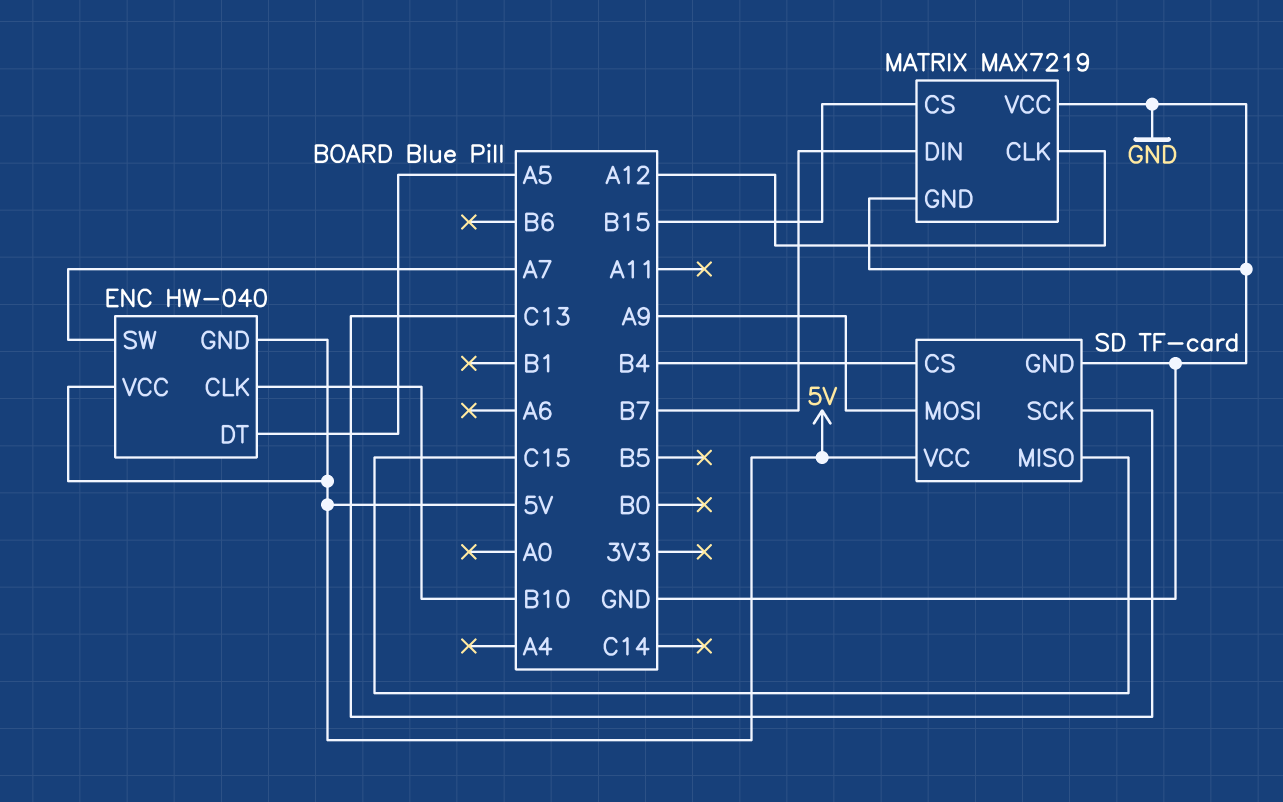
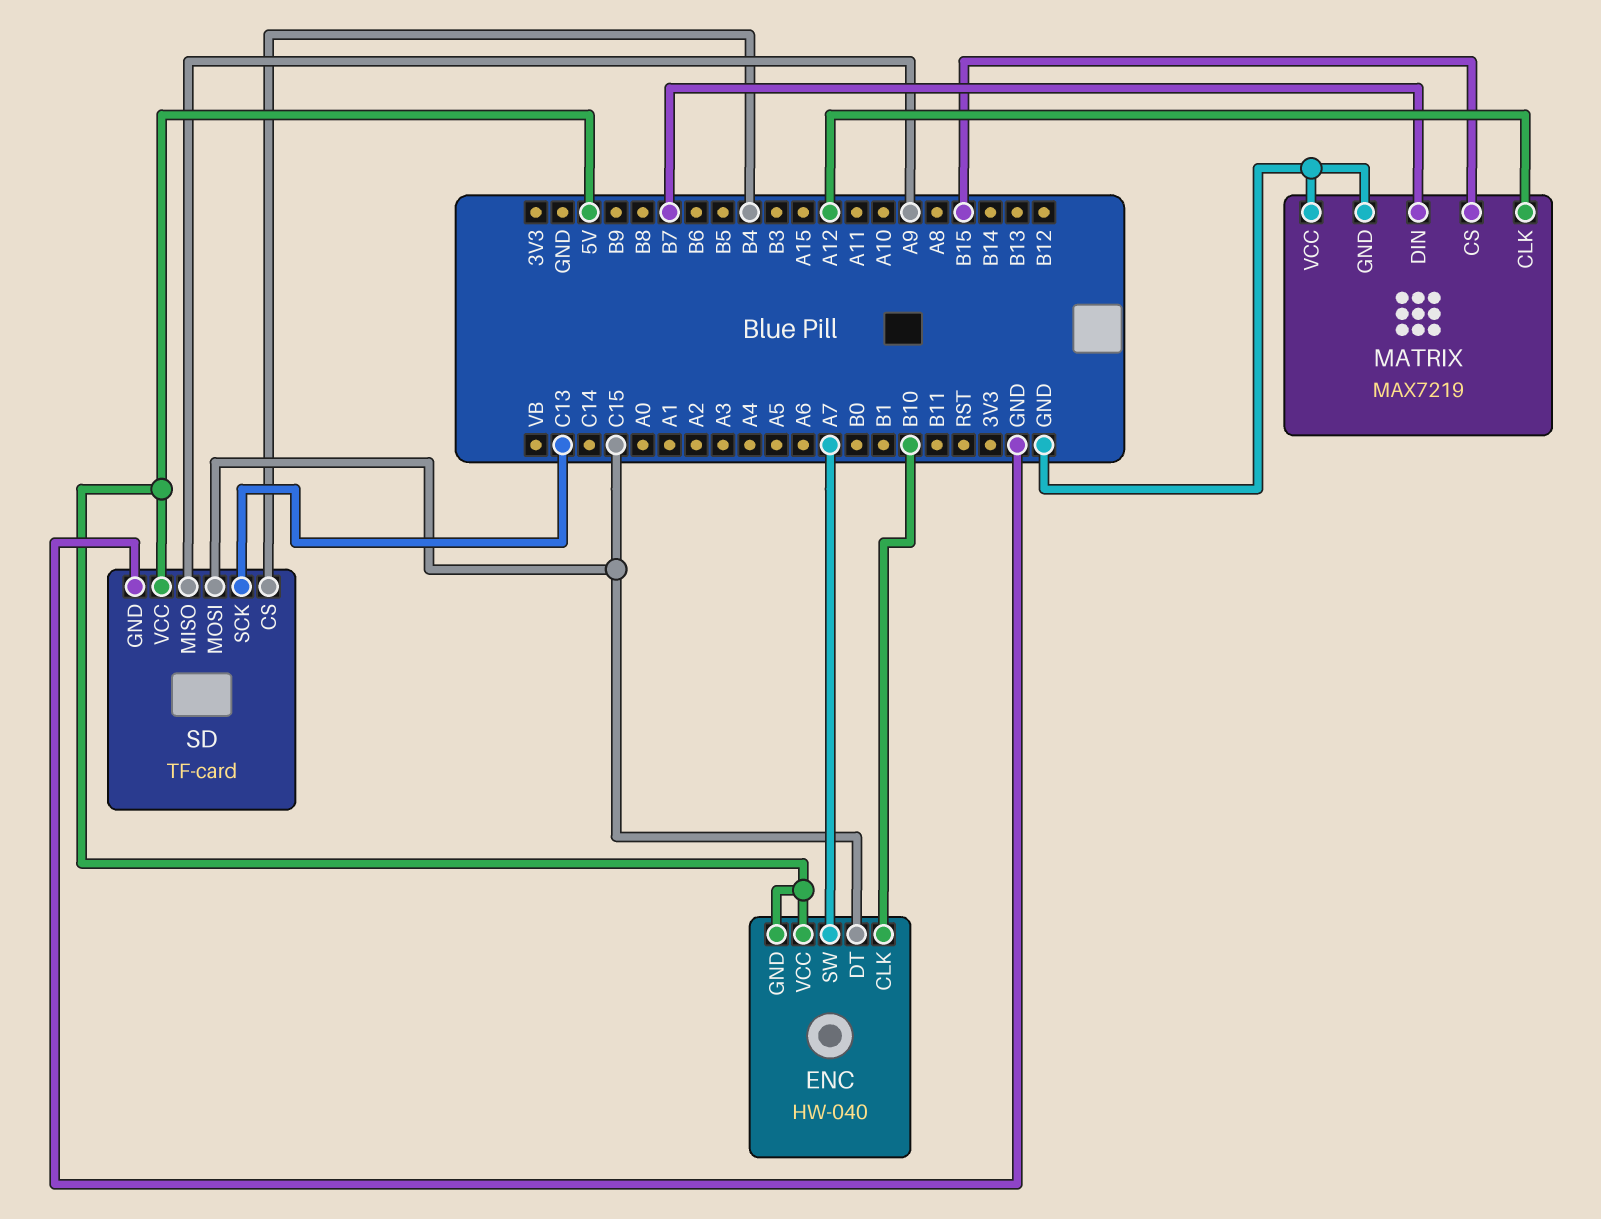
ENC pin DT: A5 -> C15
SD pin MISO: C15 -> A9
SD pin MOSI: A9 -> C15

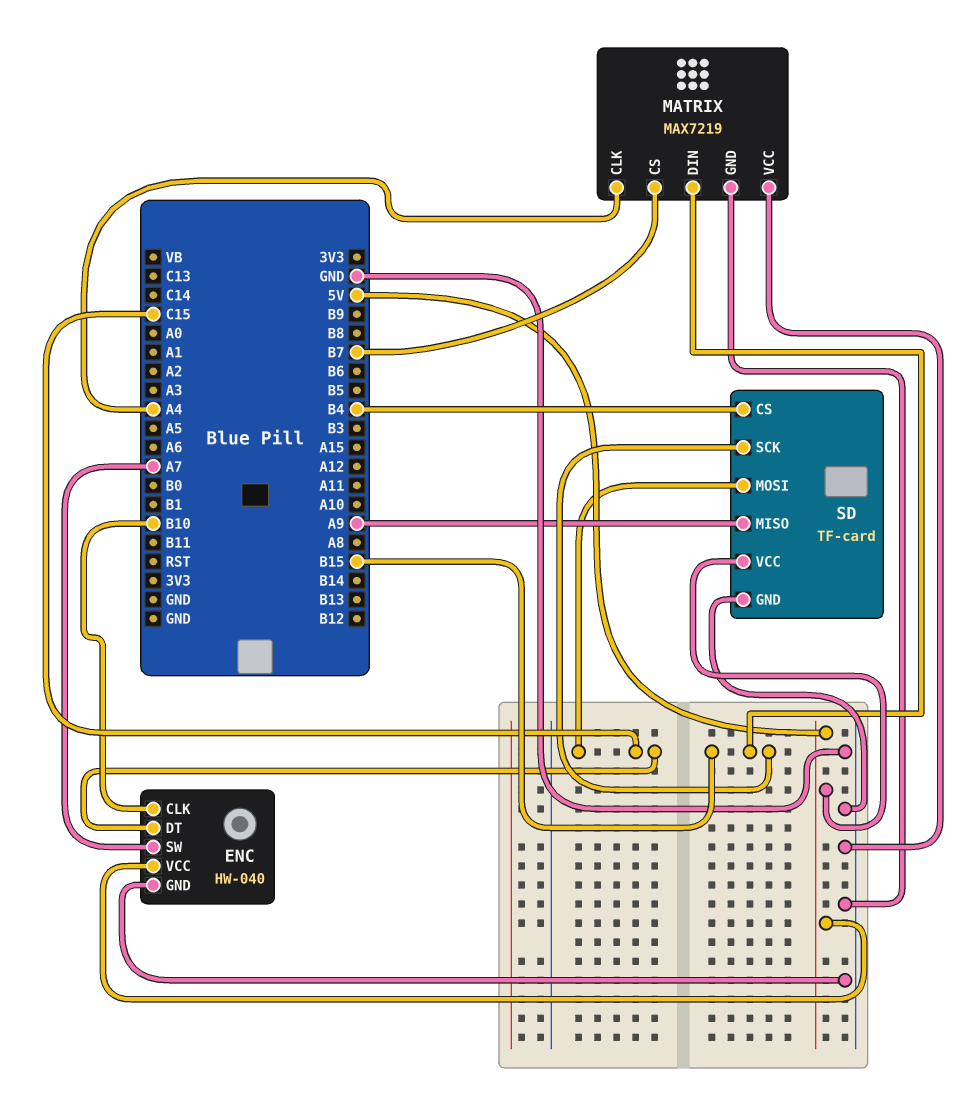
ENC pin GND: 5V -> GND
MATRIX pin CLK: A12 -> A4
MATRIX pin CS: B15 -> B7
MATRIX pin DIN: B7 -> B15
SD pin SCK: C13 -> B15

